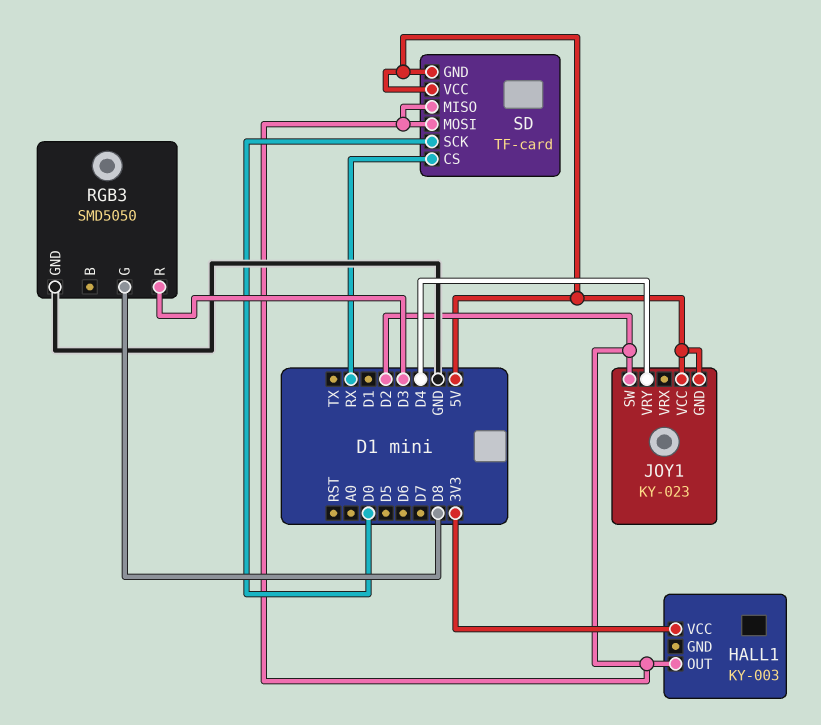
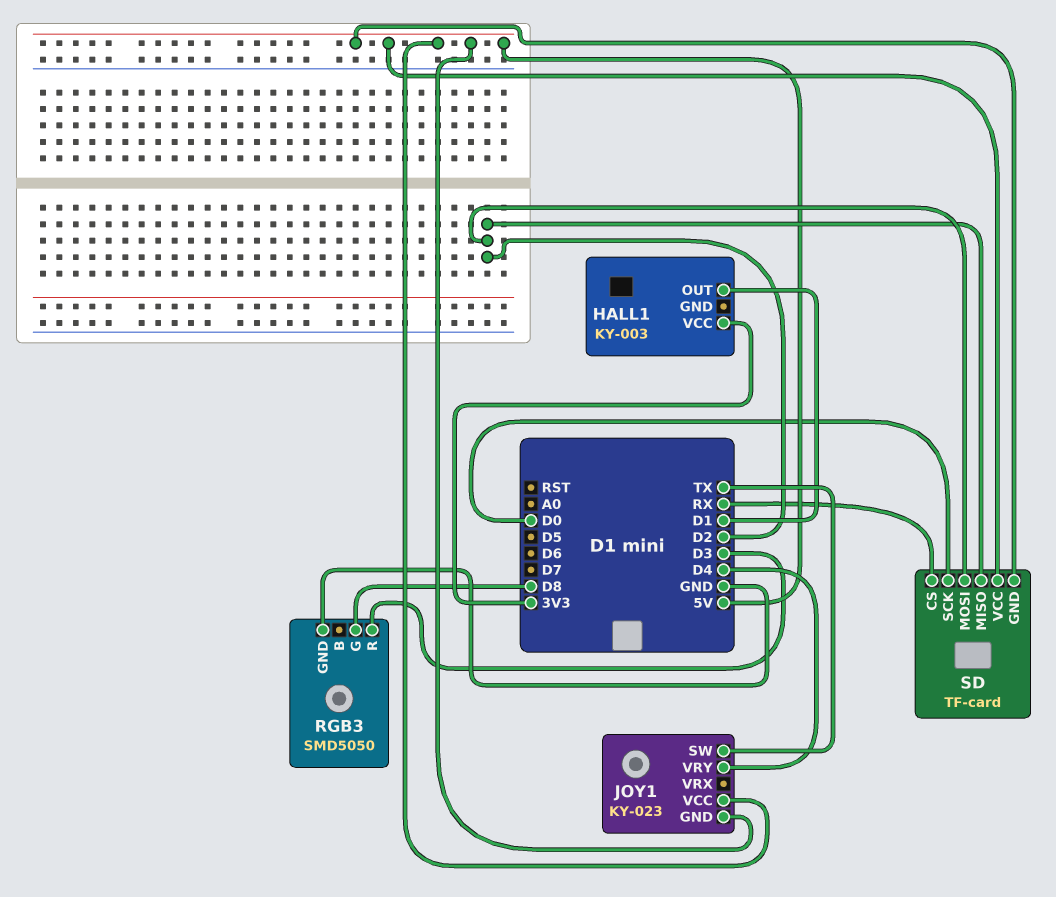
HALL1 pin OUT: D2 -> D1
JOY1 pin SW: D2 -> TX

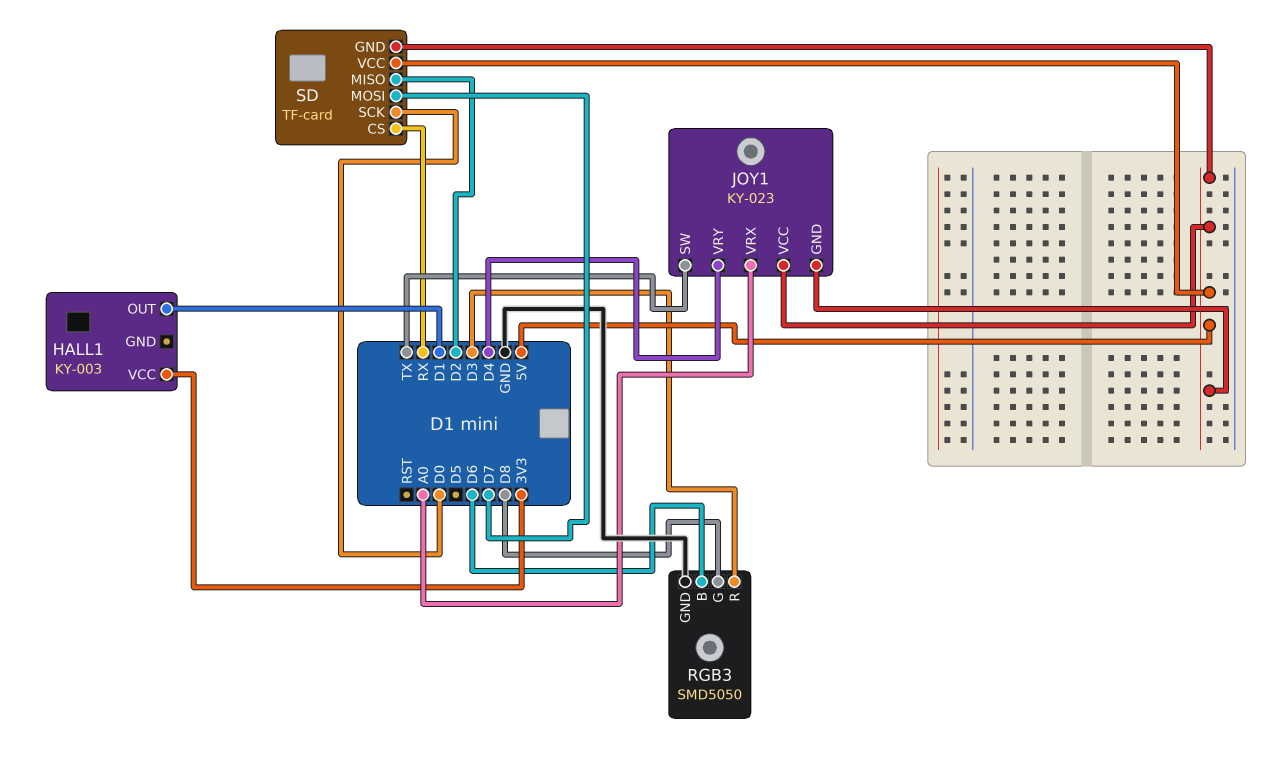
JOY1 pin VRX: none -> A0
RGB3 pin B: none -> D6
SD pin MOSI: D2 -> D7

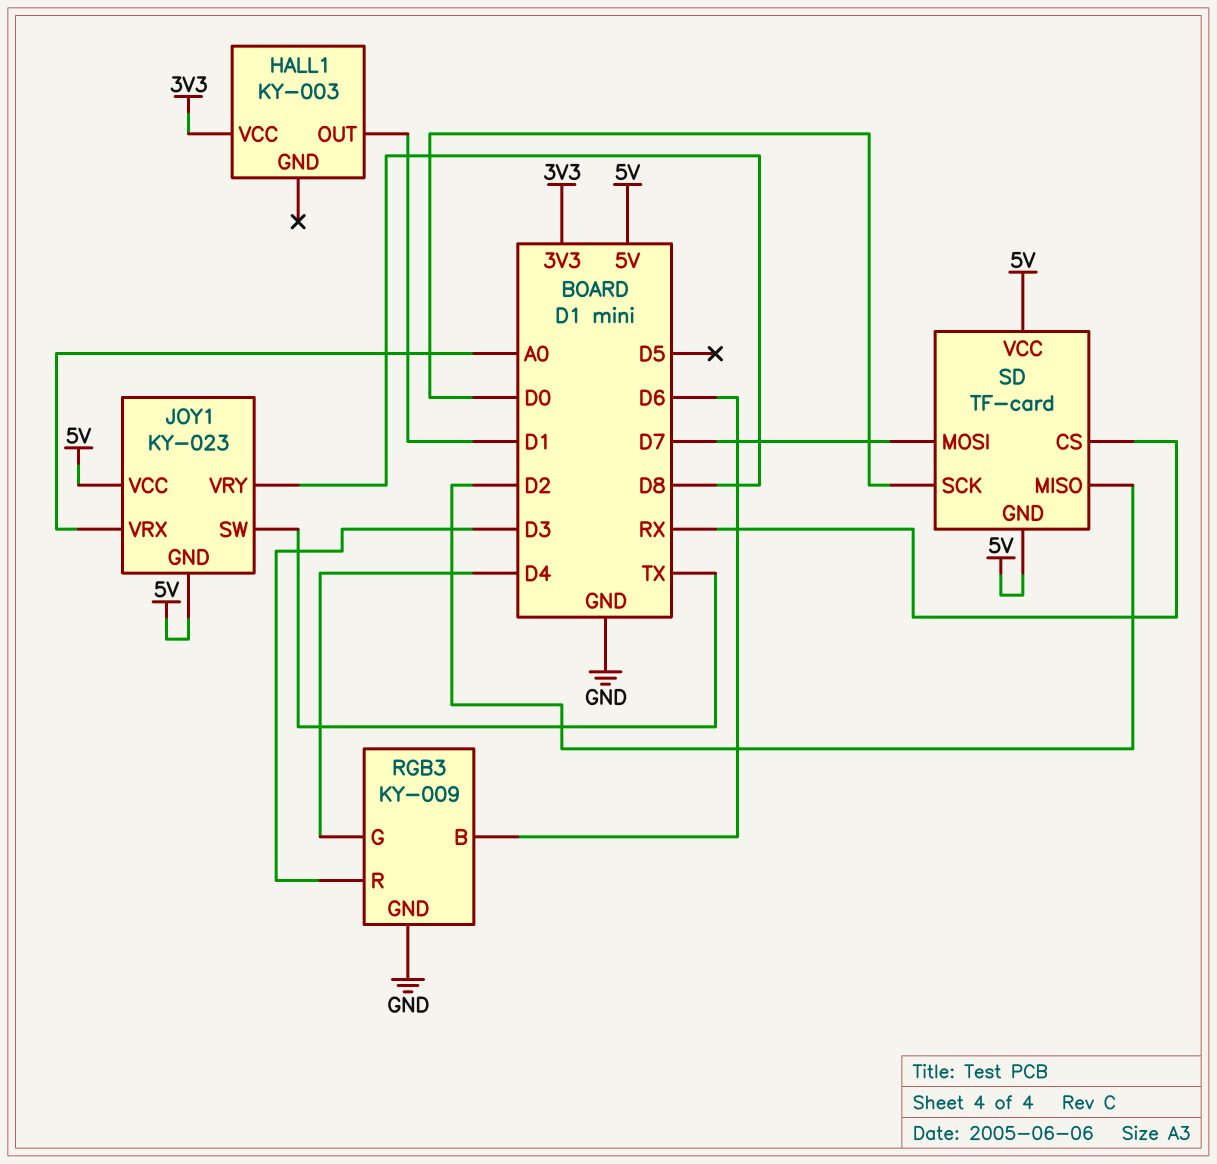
JOY1 pin VRY: D4 -> D8
RGB3: SMD5050 -> KY-009
RGB3 pin G: D8 -> D4

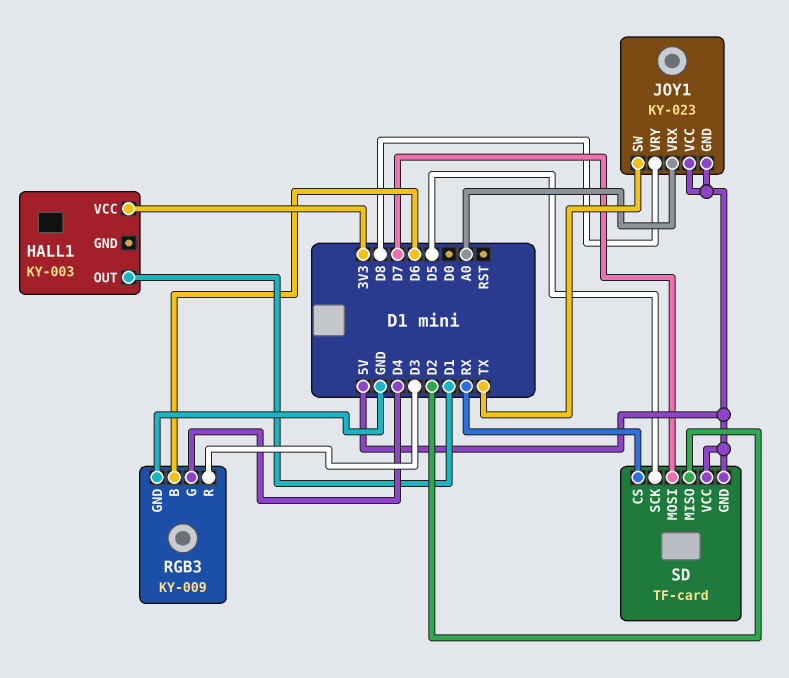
SD pin SCK: D0 -> D5

